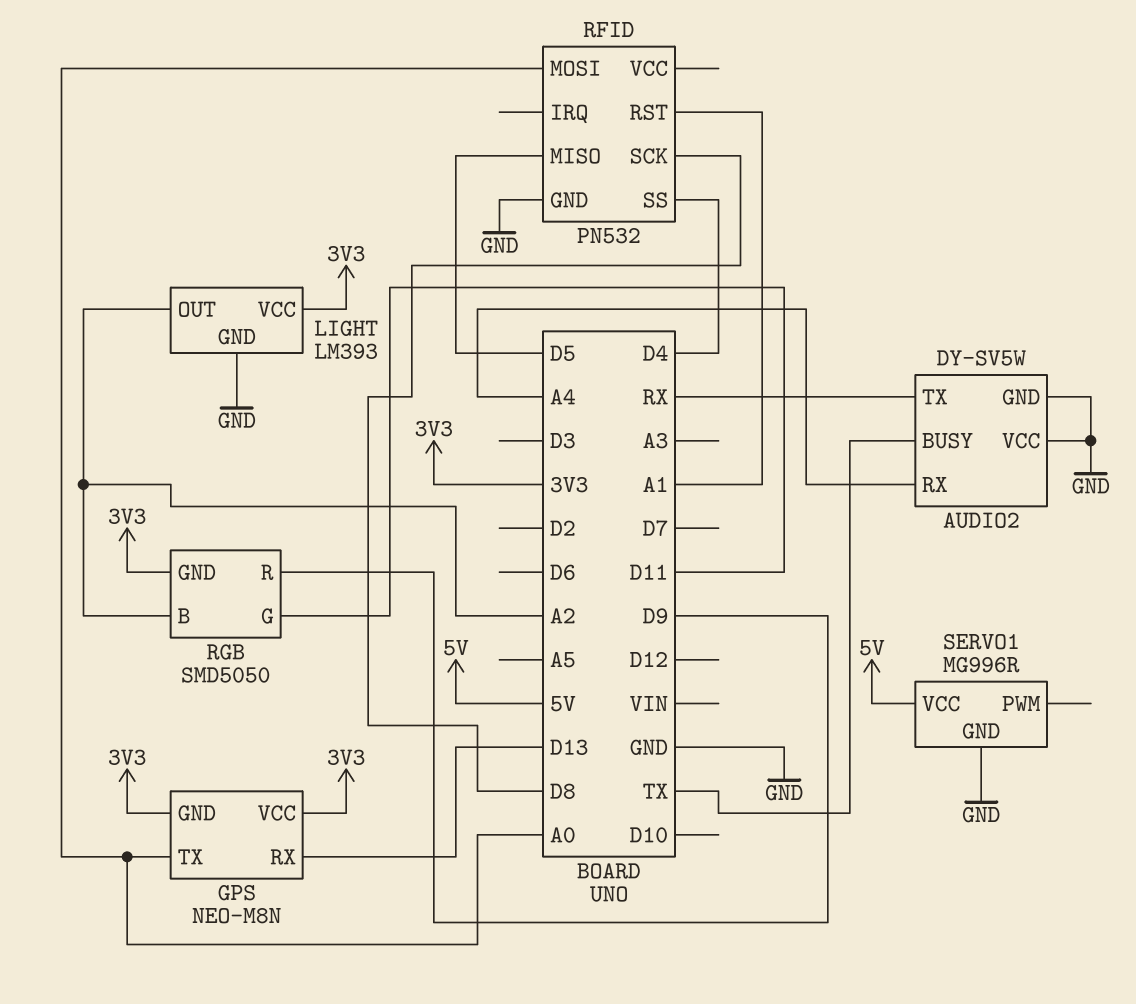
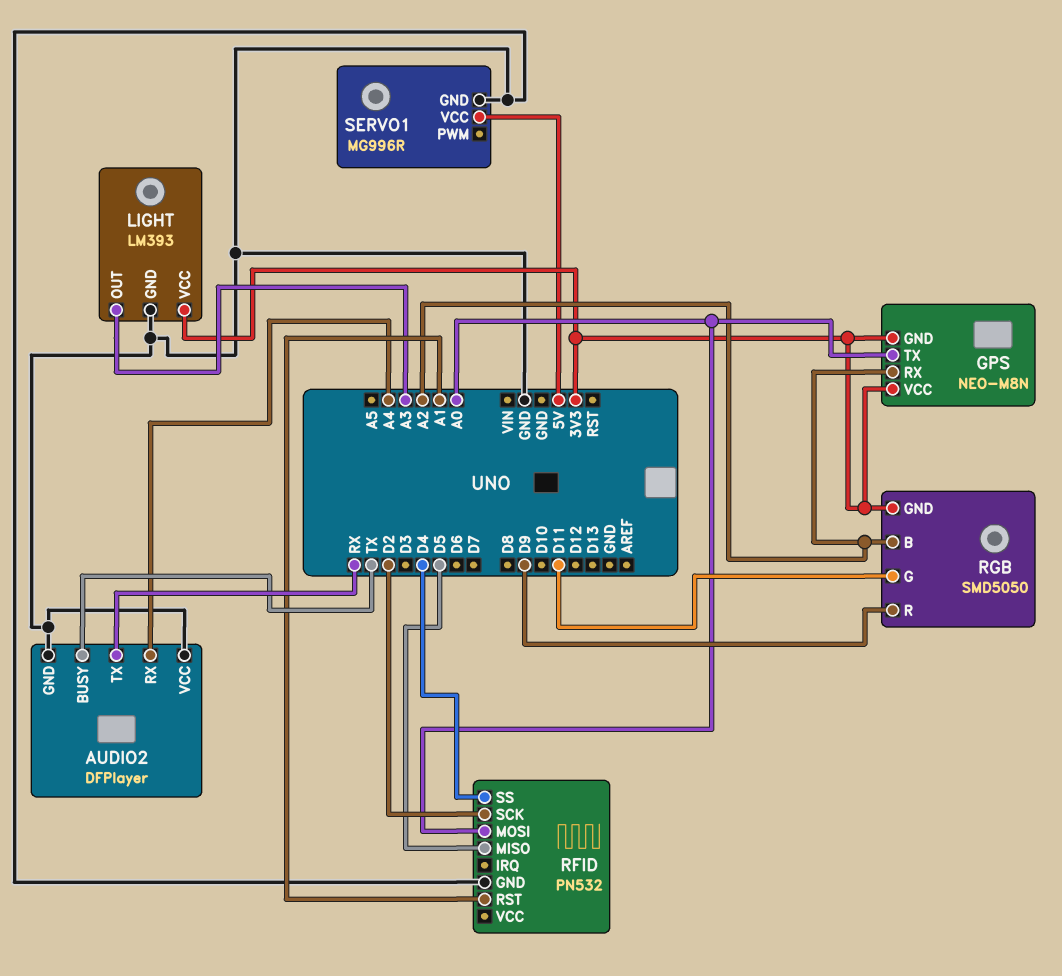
AUDIO2: DY-SV5W -> DFPlayer
GPS pin RX: D13 -> A2
LIGHT pin OUT: A2 -> A3
RFID pin SCK: D8 -> D2

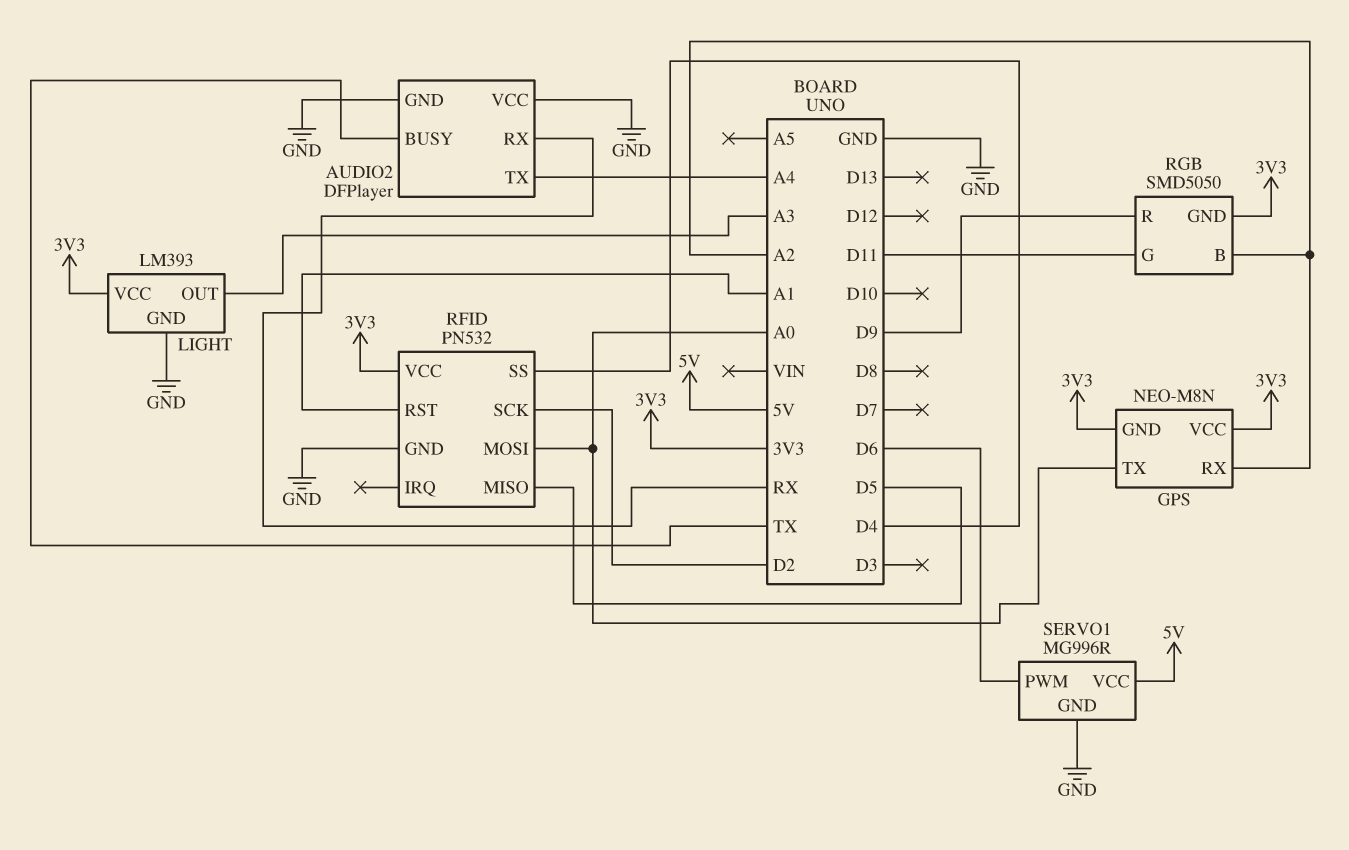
AUDIO2 pin RX: A4 -> RX
AUDIO2 pin TX: RX -> A4
RFID pin VCC: none -> 3V3
SERVO1 pin PWM: none -> D6

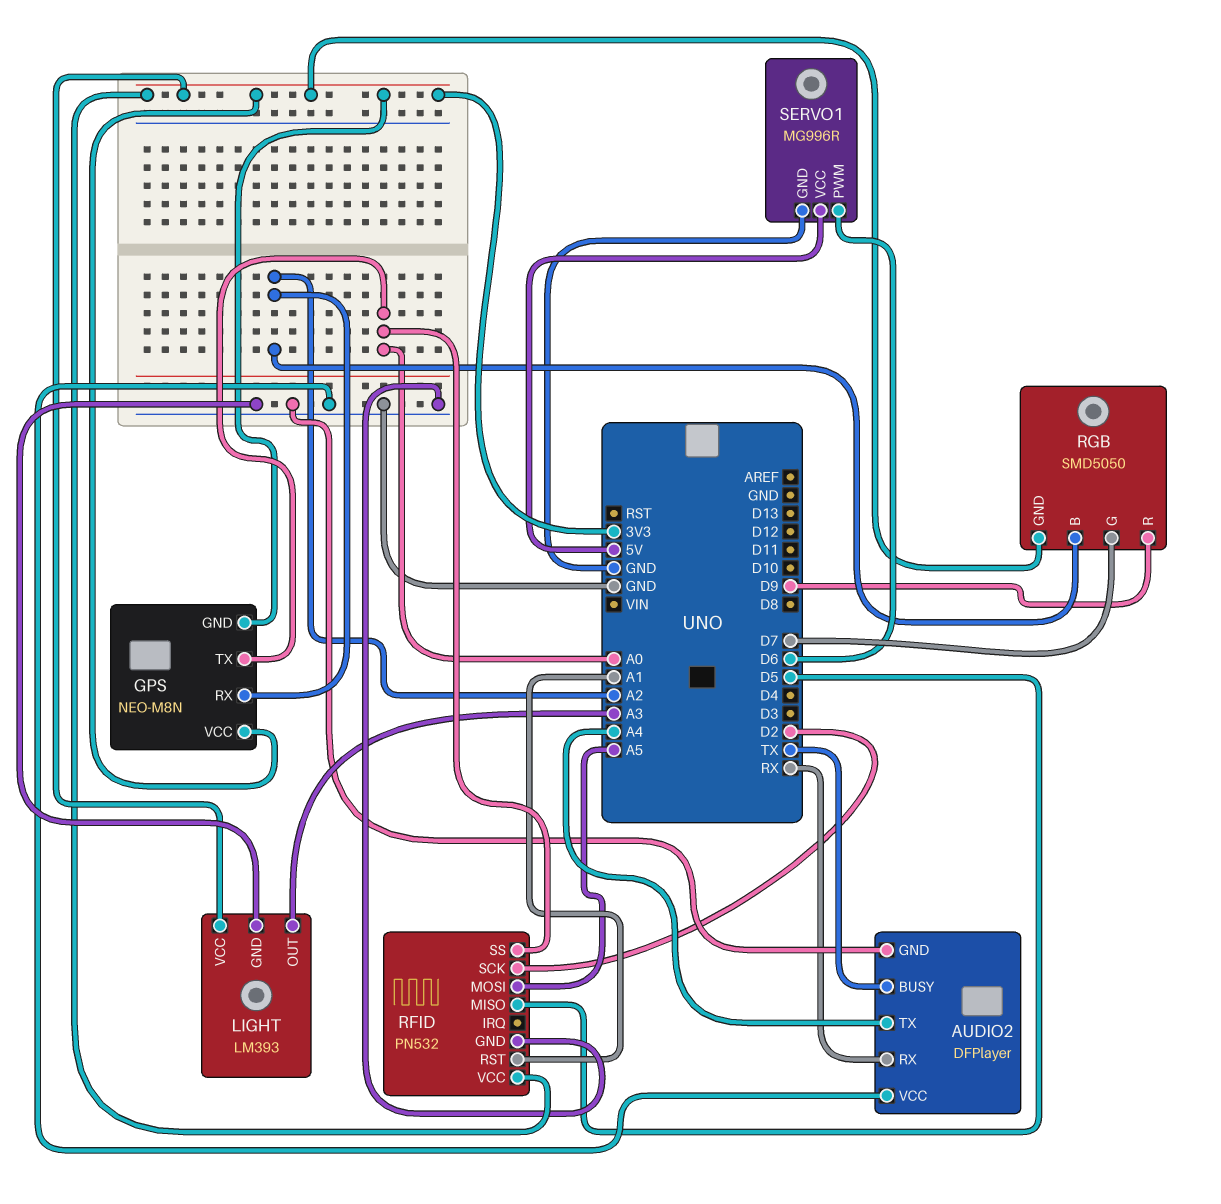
RFID pin MOSI: A0 -> A5
RFID pin SS: D4 -> A0
RGB pin G: D11 -> D7

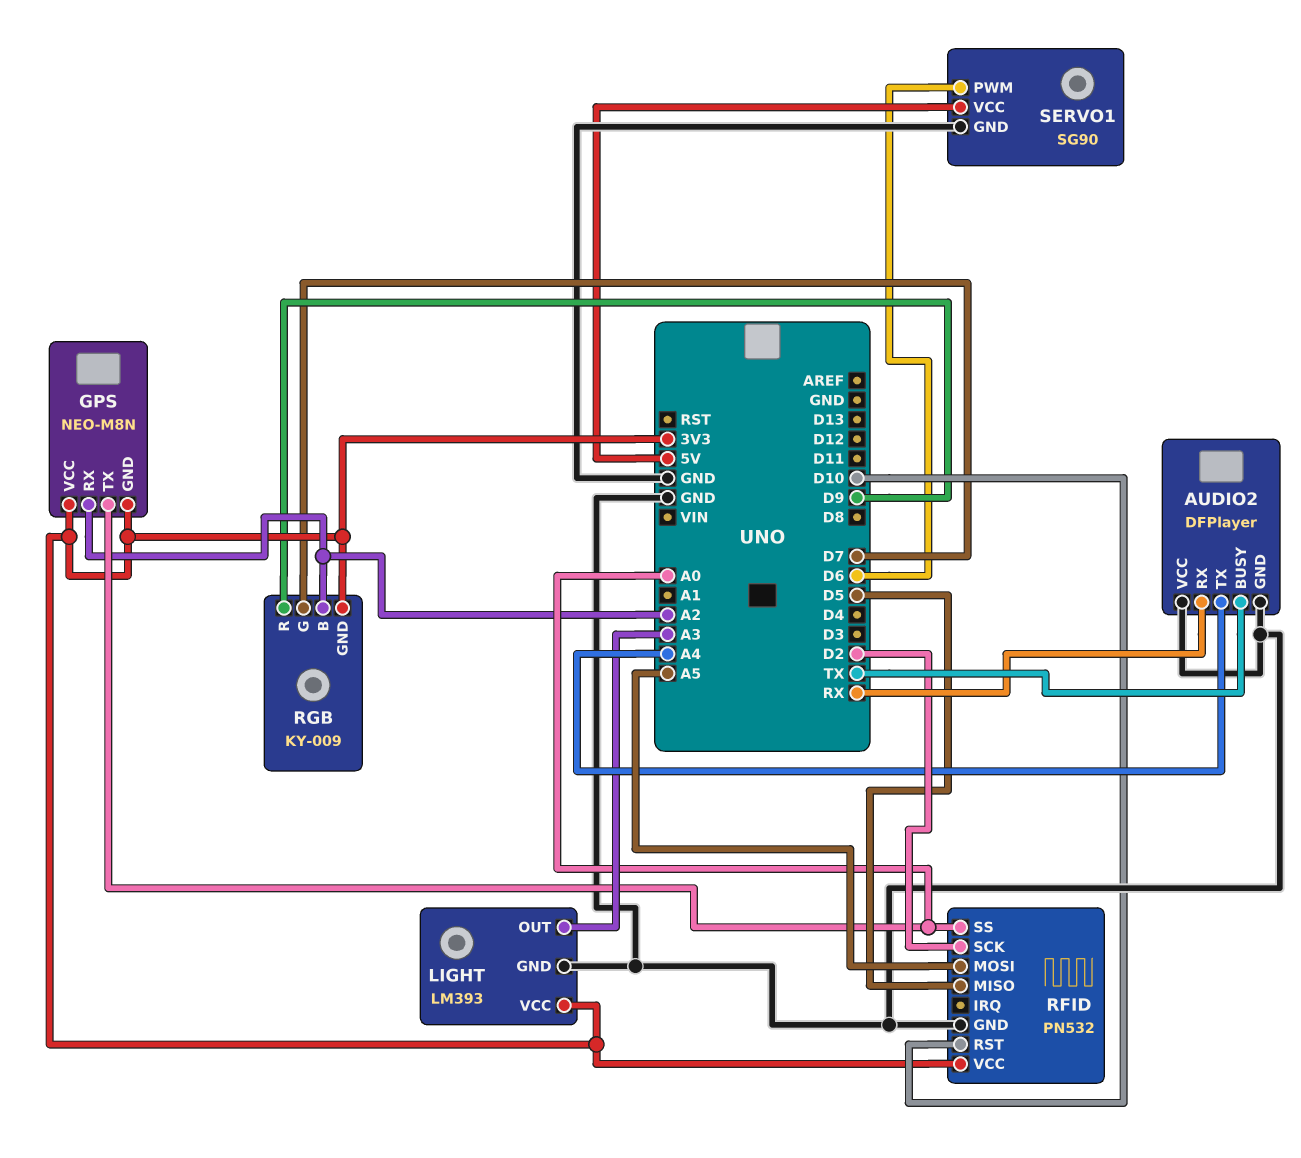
RFID pin RST: A1 -> D10
RGB: SMD5050 -> KY-009
SERVO1: MG996R -> SG90

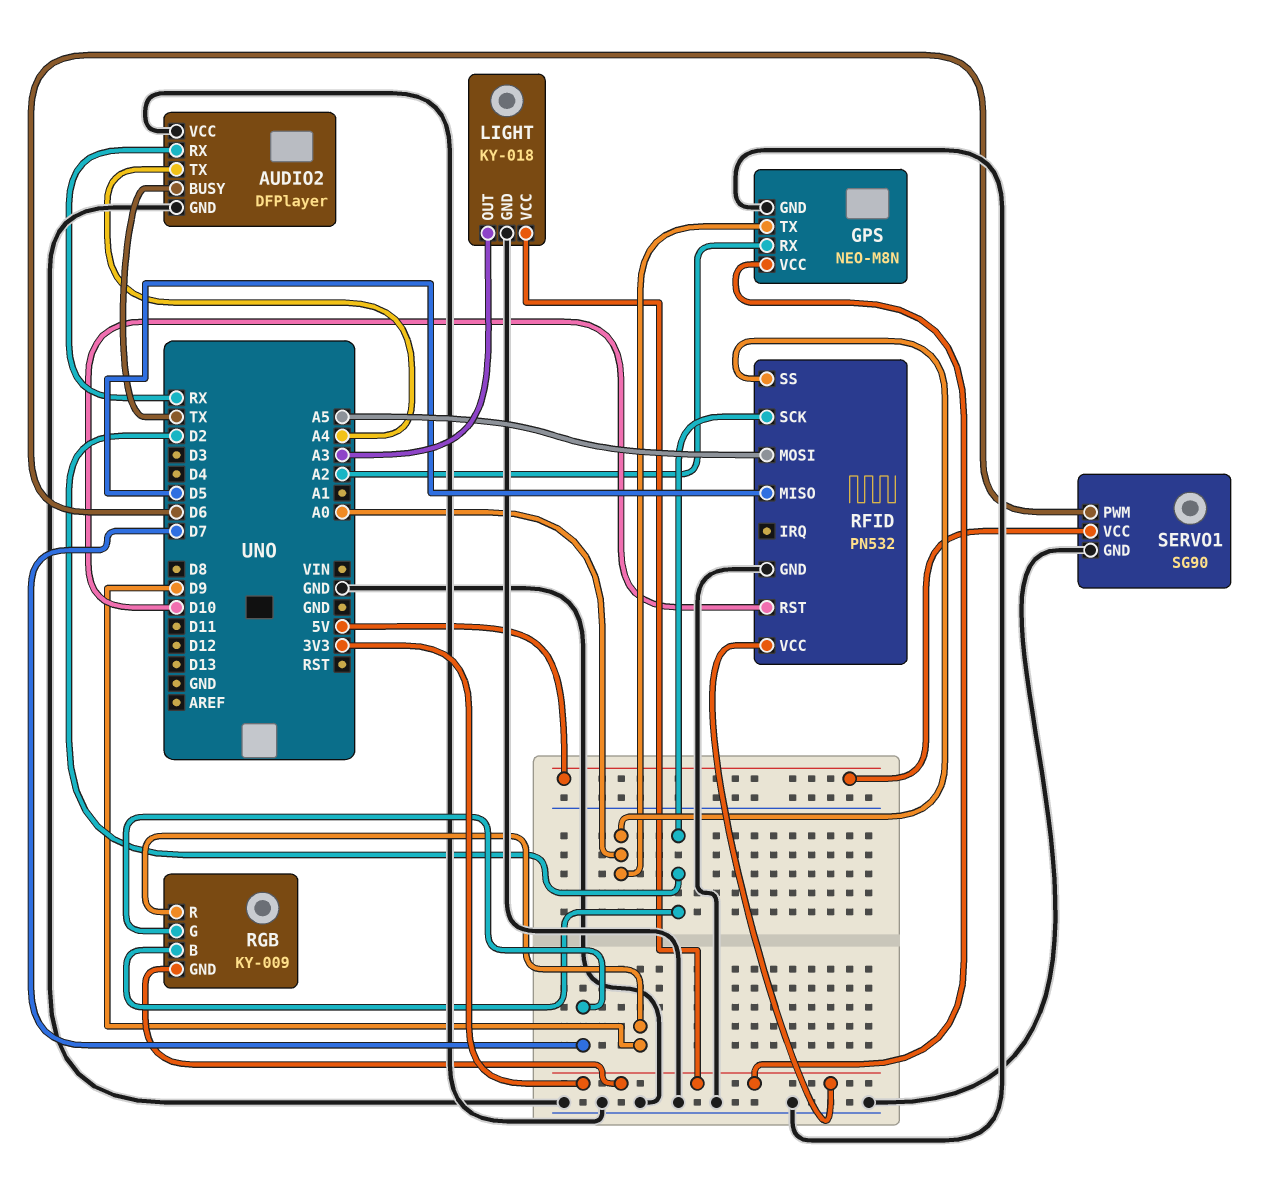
GPS pin GND: 3V3 -> GND
LIGHT: LM393 -> KY-018
RGB pin B: A2 -> D2

